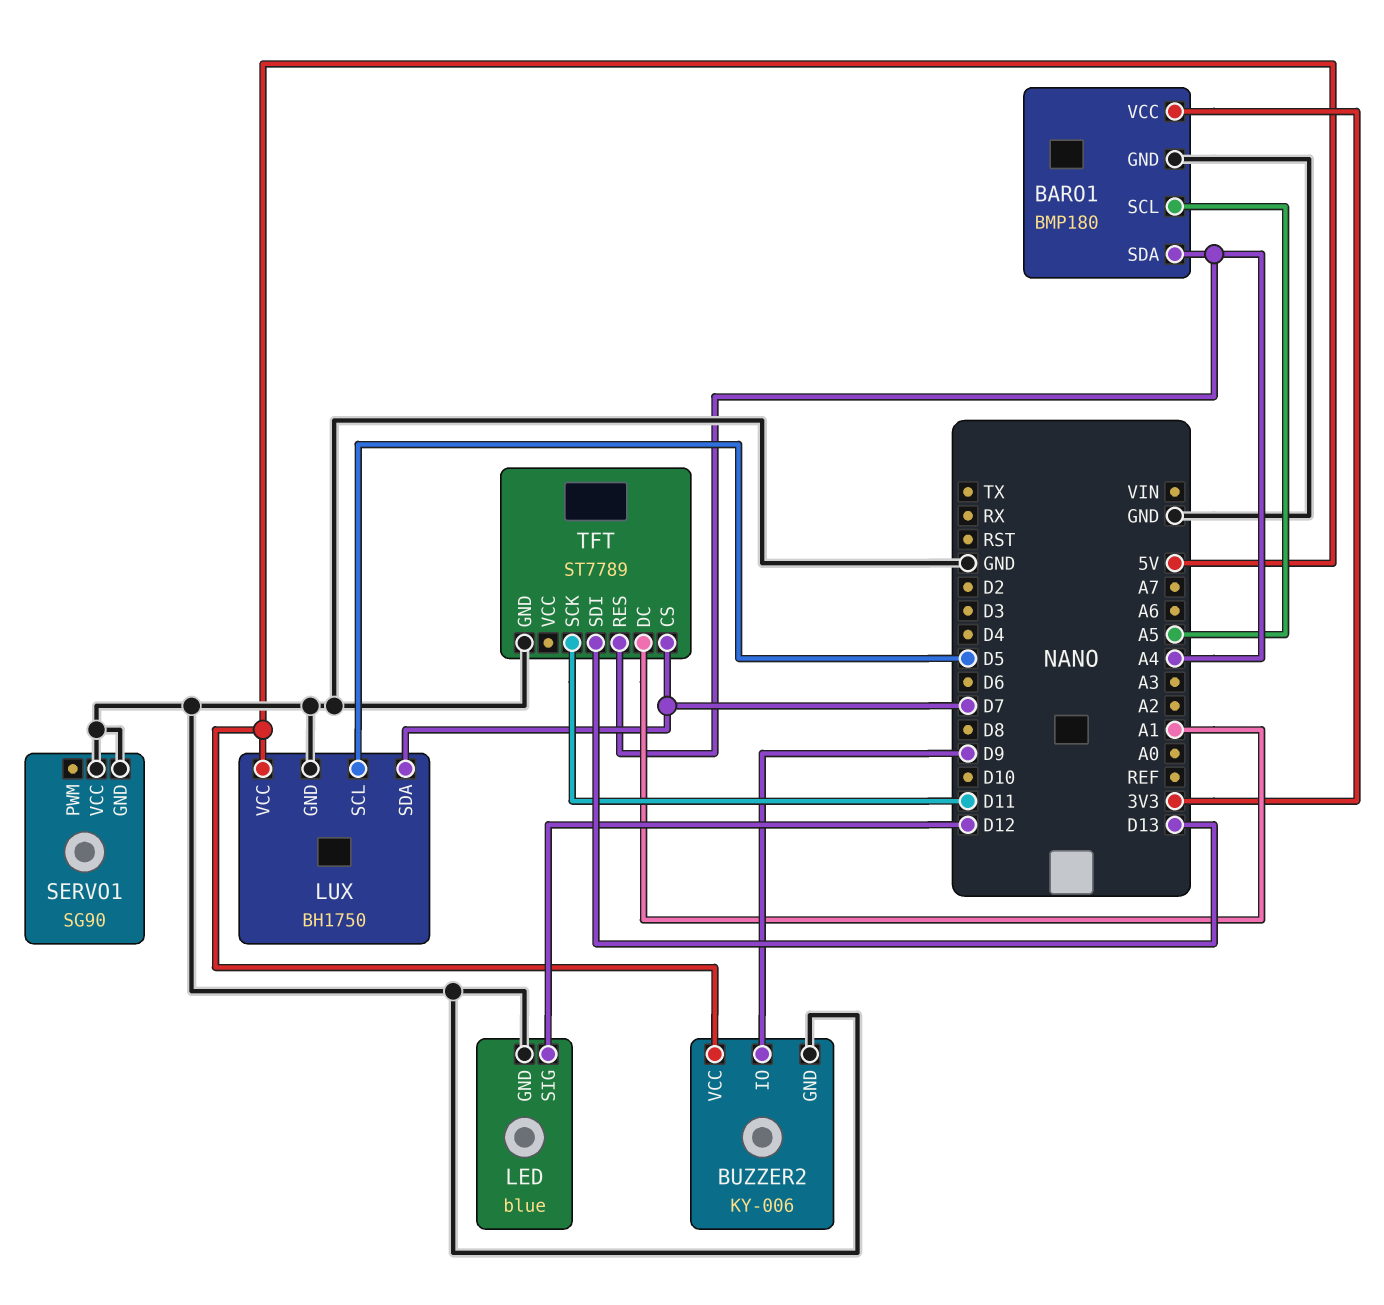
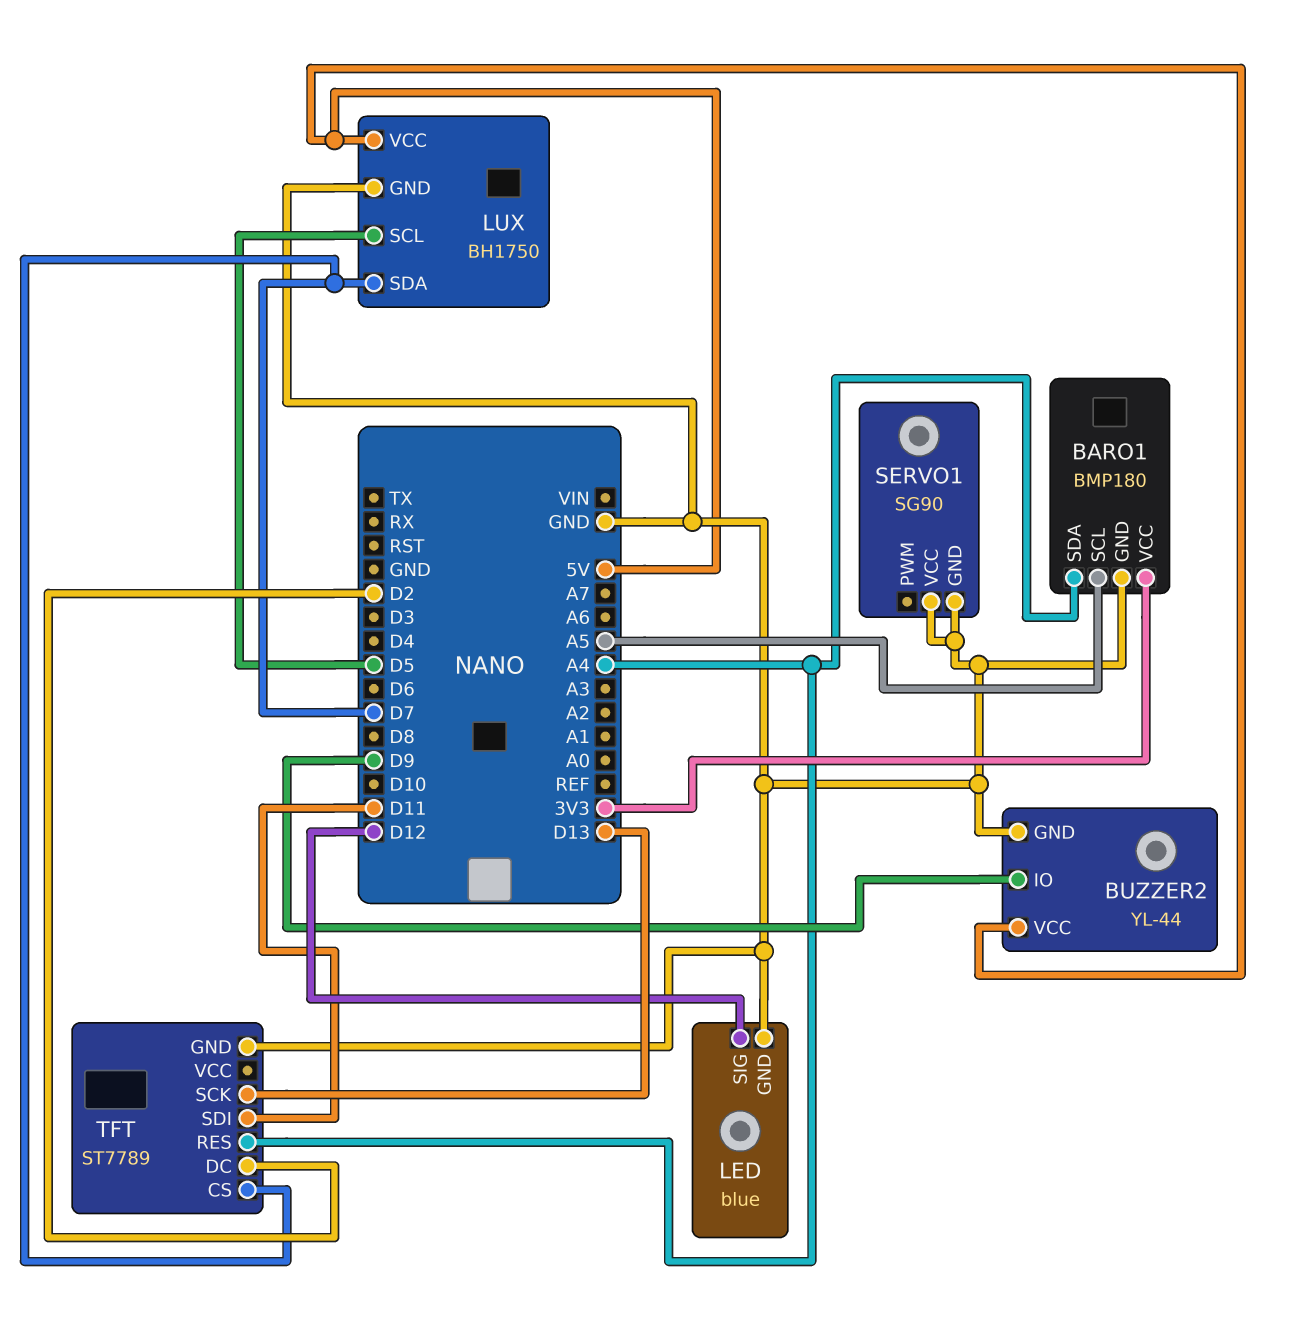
BUZZER2: KY-006 -> YL-44
TFT pin DC: A1 -> D2
TFT pin SCK: D11 -> D13
TFT pin SDI: D13 -> D11

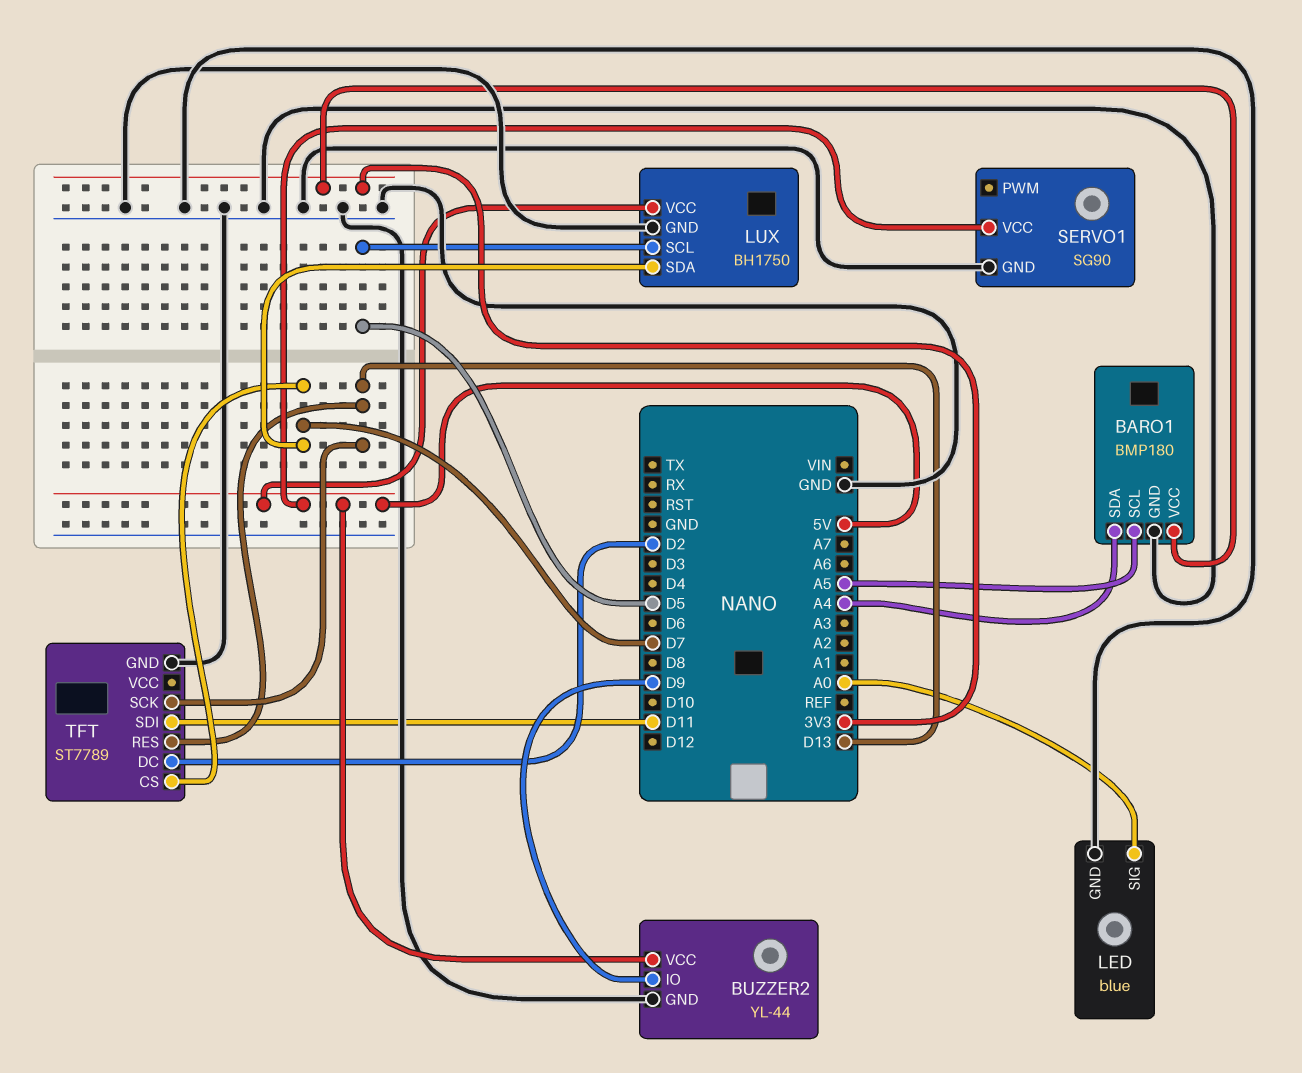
LED pin SIG: D12 -> A0
SERVO1 pin VCC: GND -> 5V
TFT pin RES: A4 -> D13

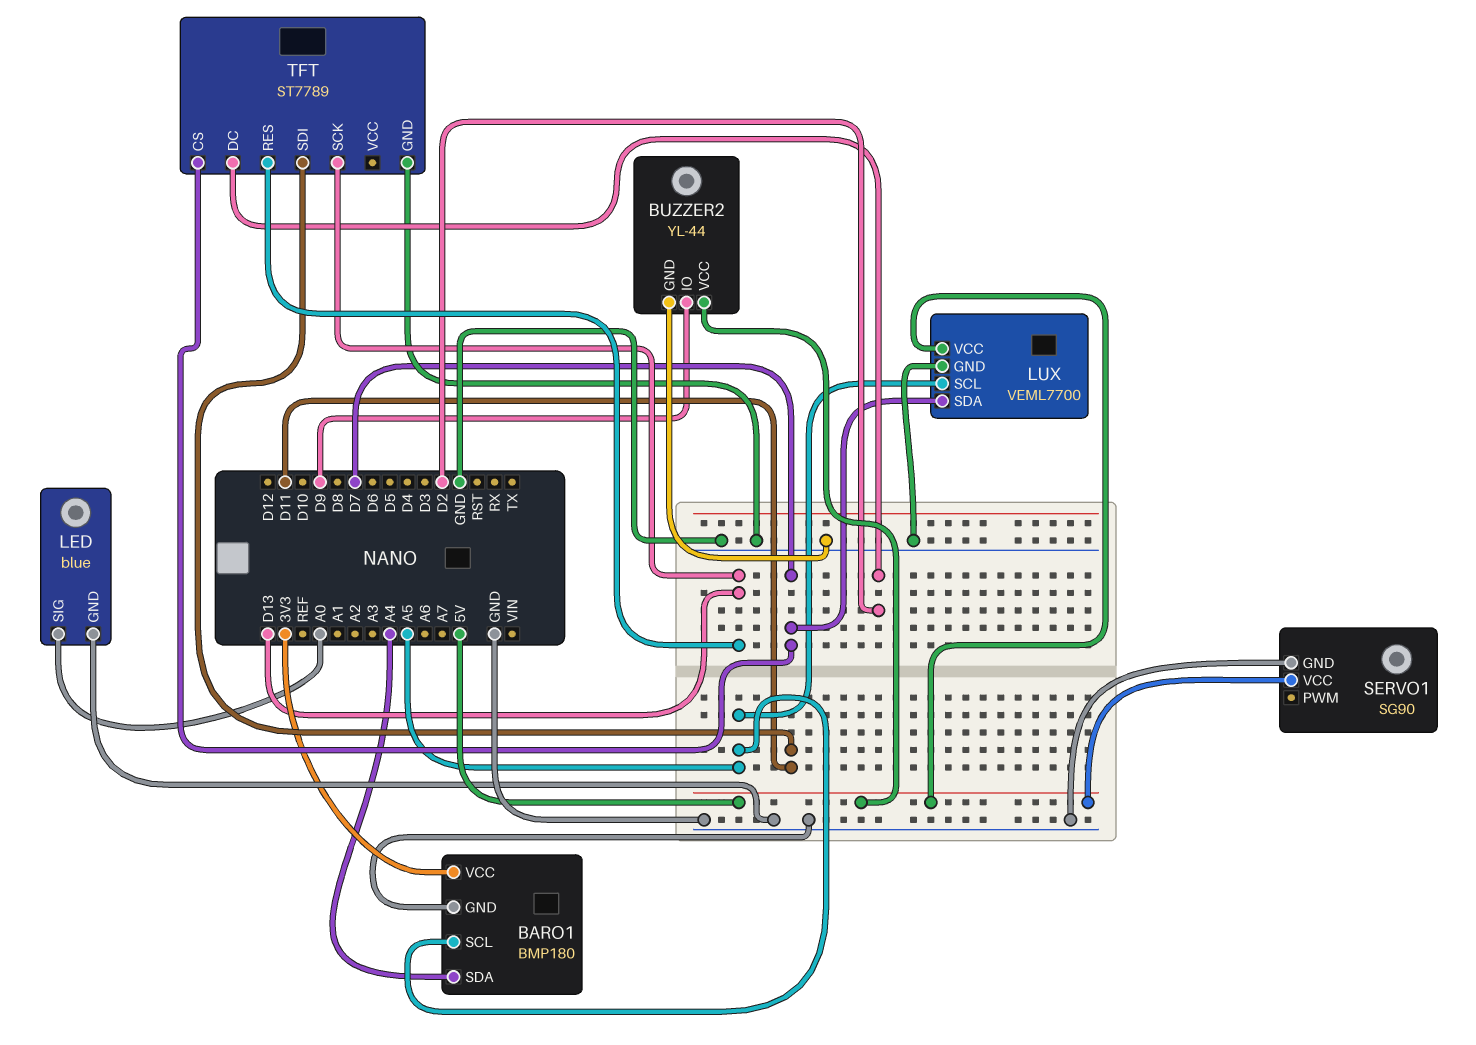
LUX: BH1750 -> VEML7700
LUX pin SCL: D5 -> A5

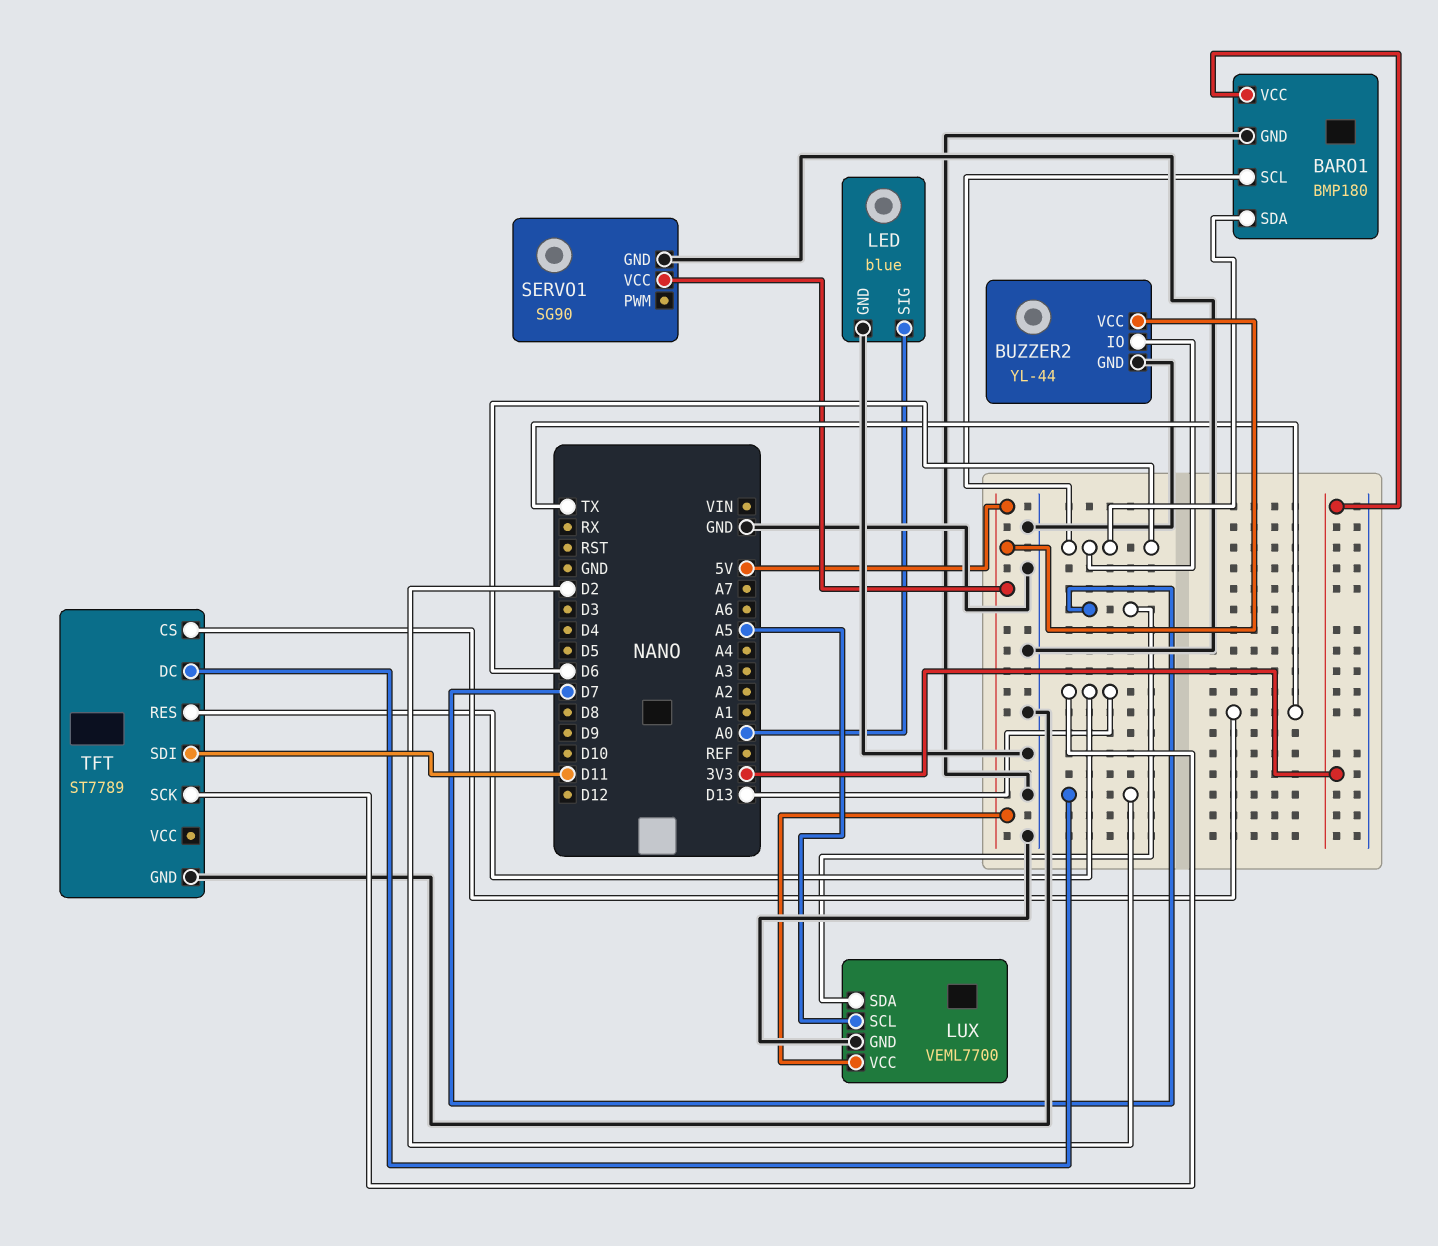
BARO1 pin SCL: A5 -> D6
BARO1 pin SDA: A4 -> D6
BUZZER2 pin IO: D9 -> D6
TFT pin CS: D7 -> TX

